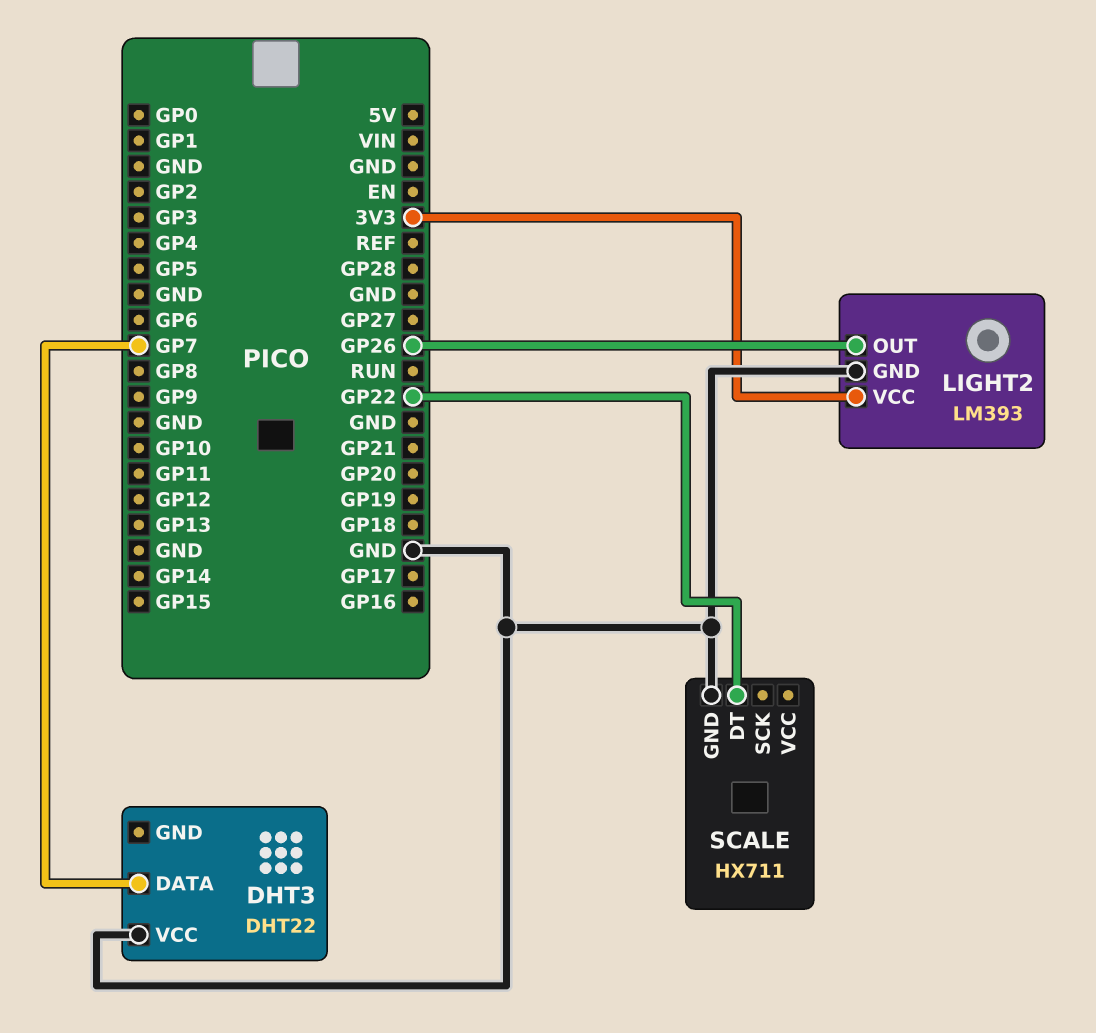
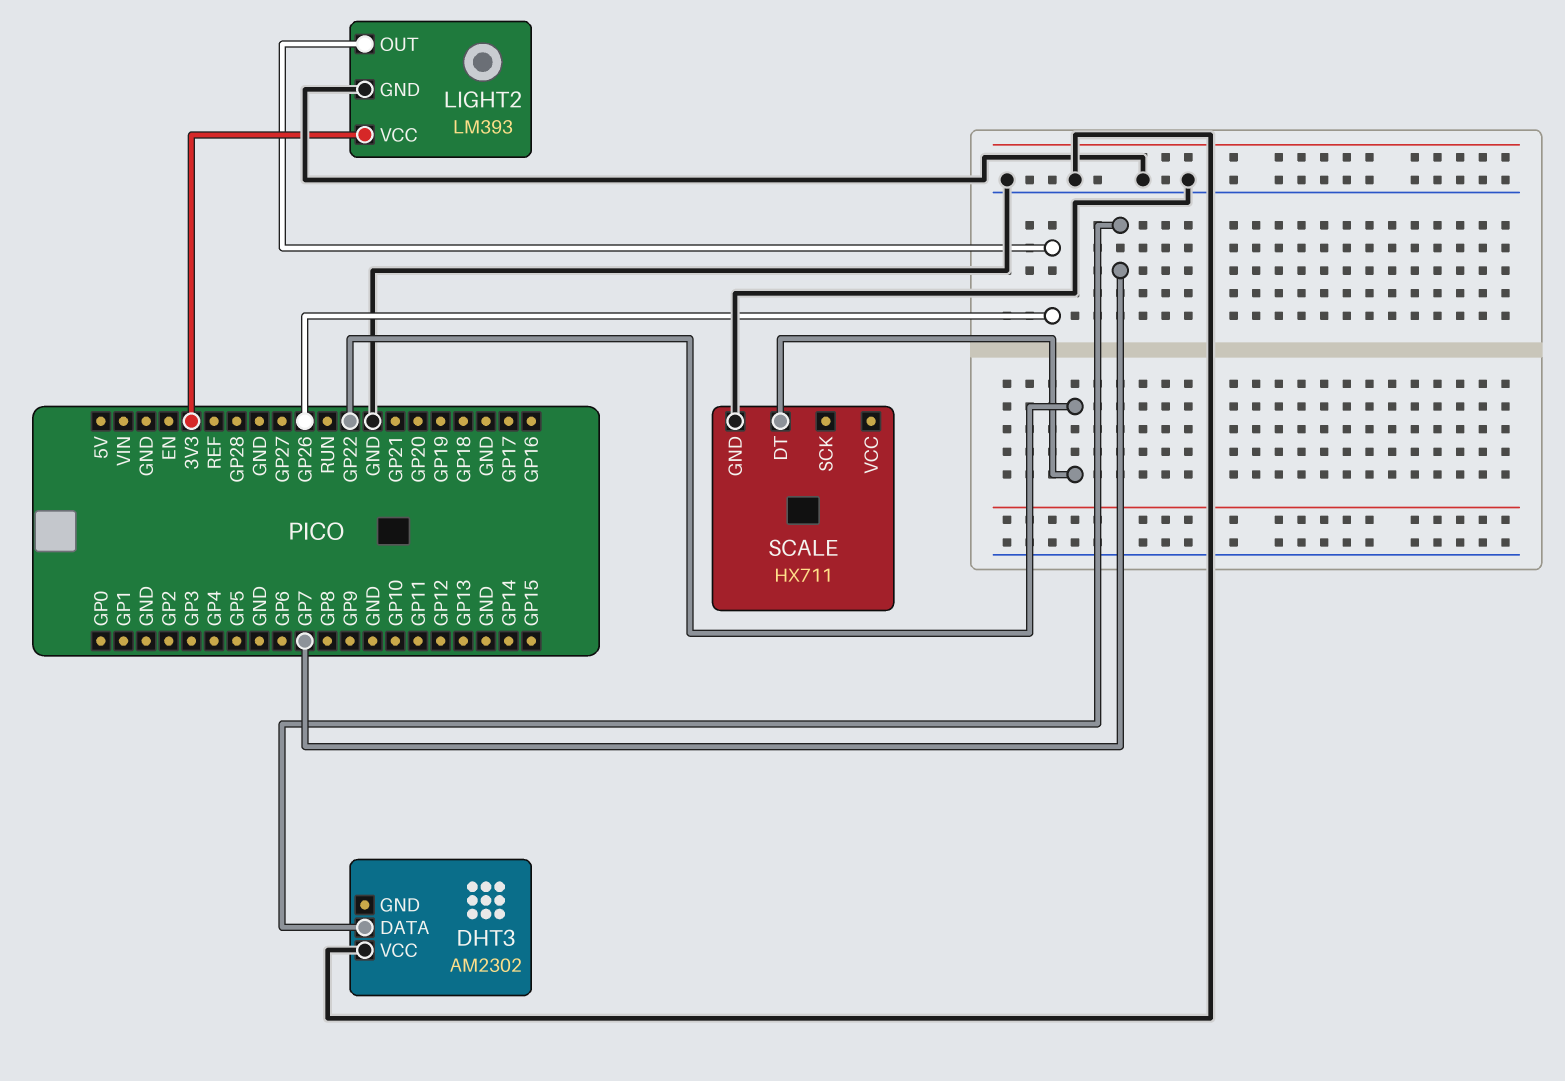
DHT3: DHT22 -> AM2302

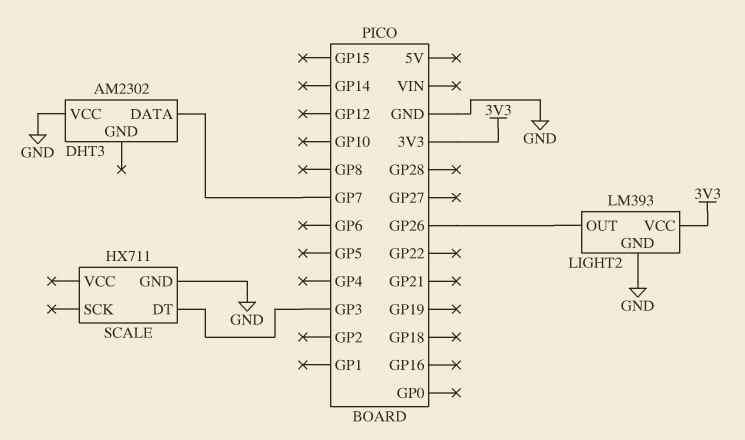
SCALE pin DT: GP22 -> GP3

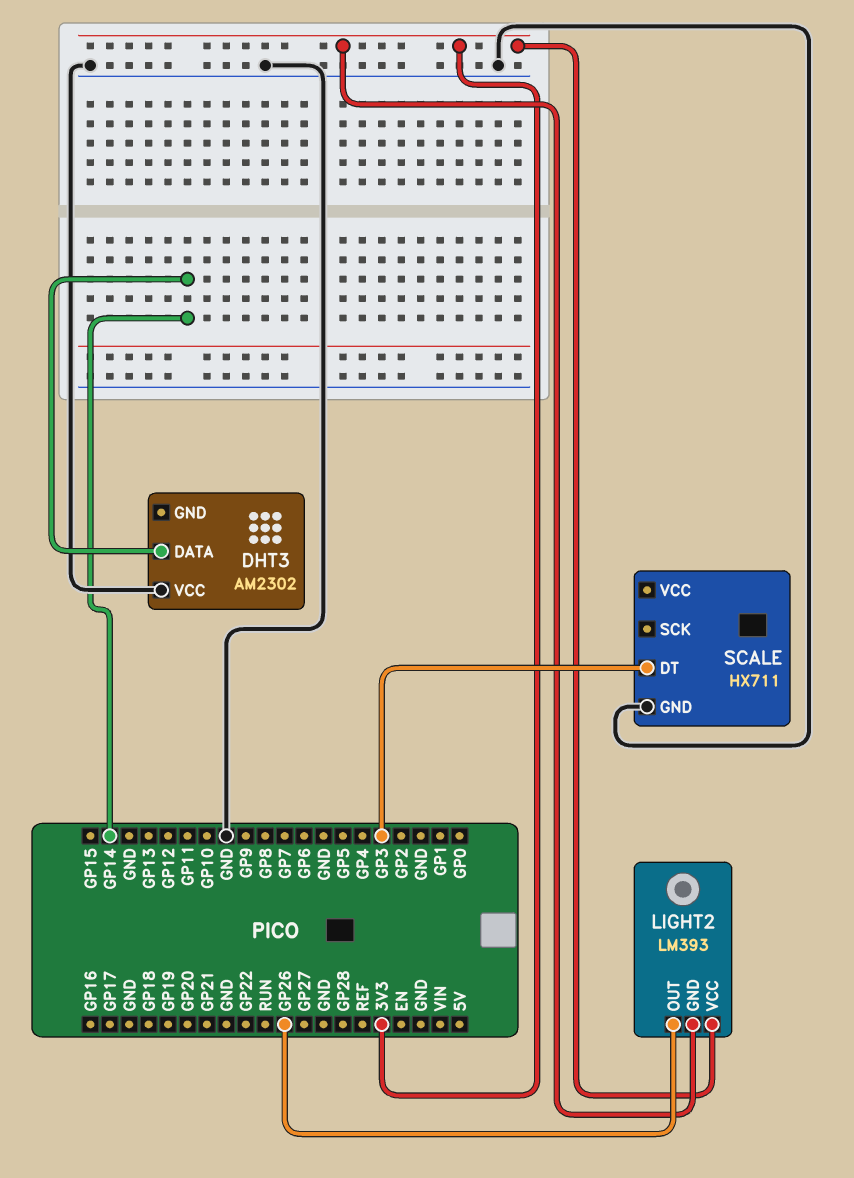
DHT3 pin DATA: GP7 -> GP14
LIGHT2 pin GND: GND -> 3V3

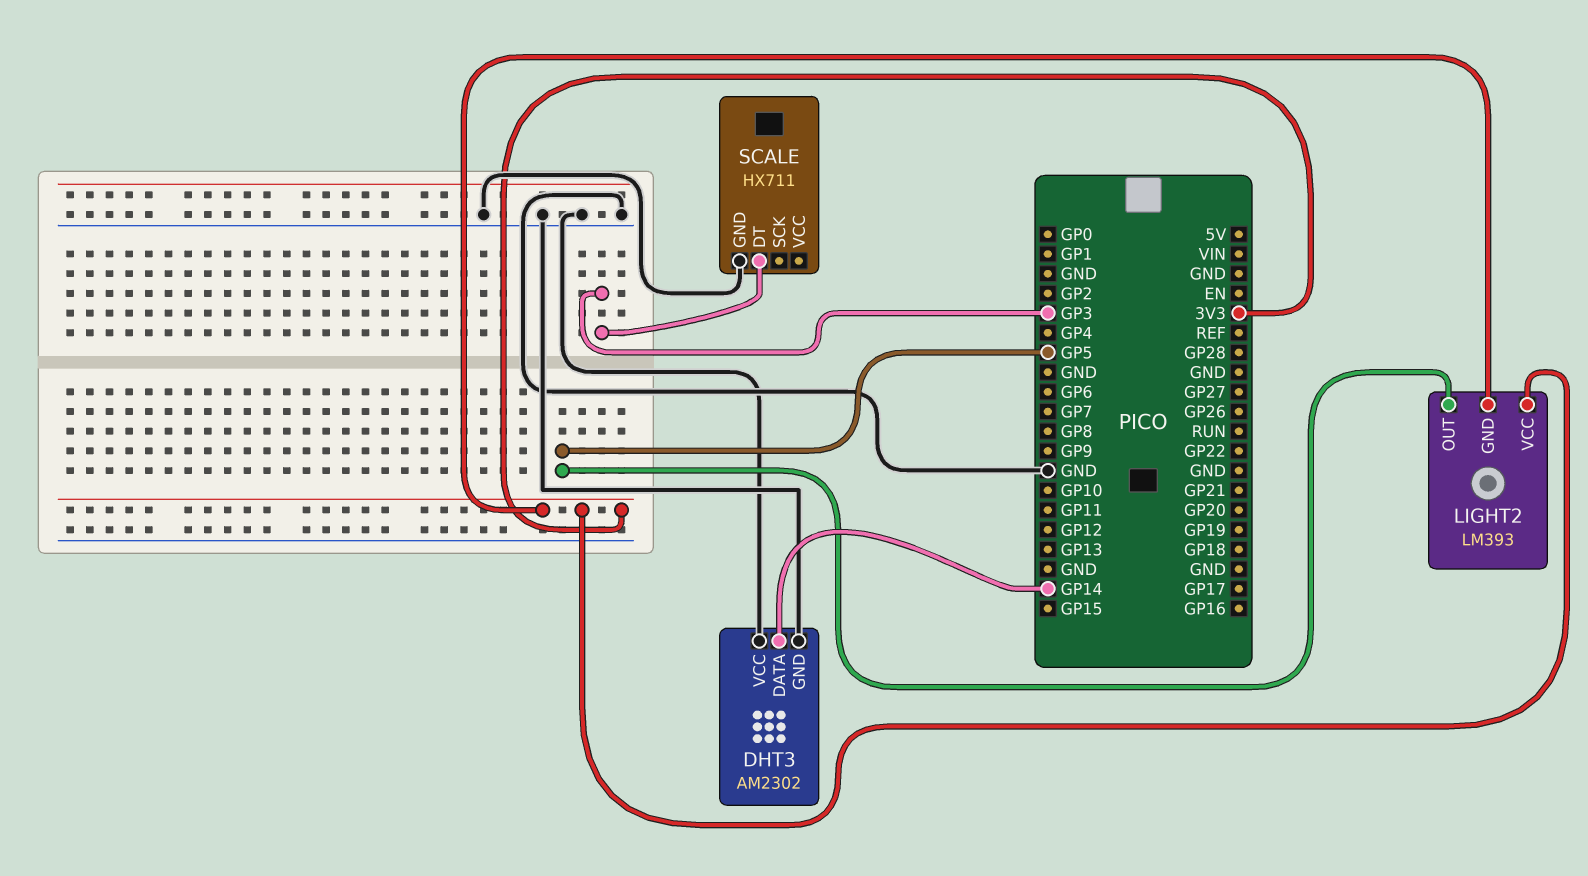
DHT3 pin GND: none -> GND
LIGHT2 pin OUT: GP26 -> GP5

